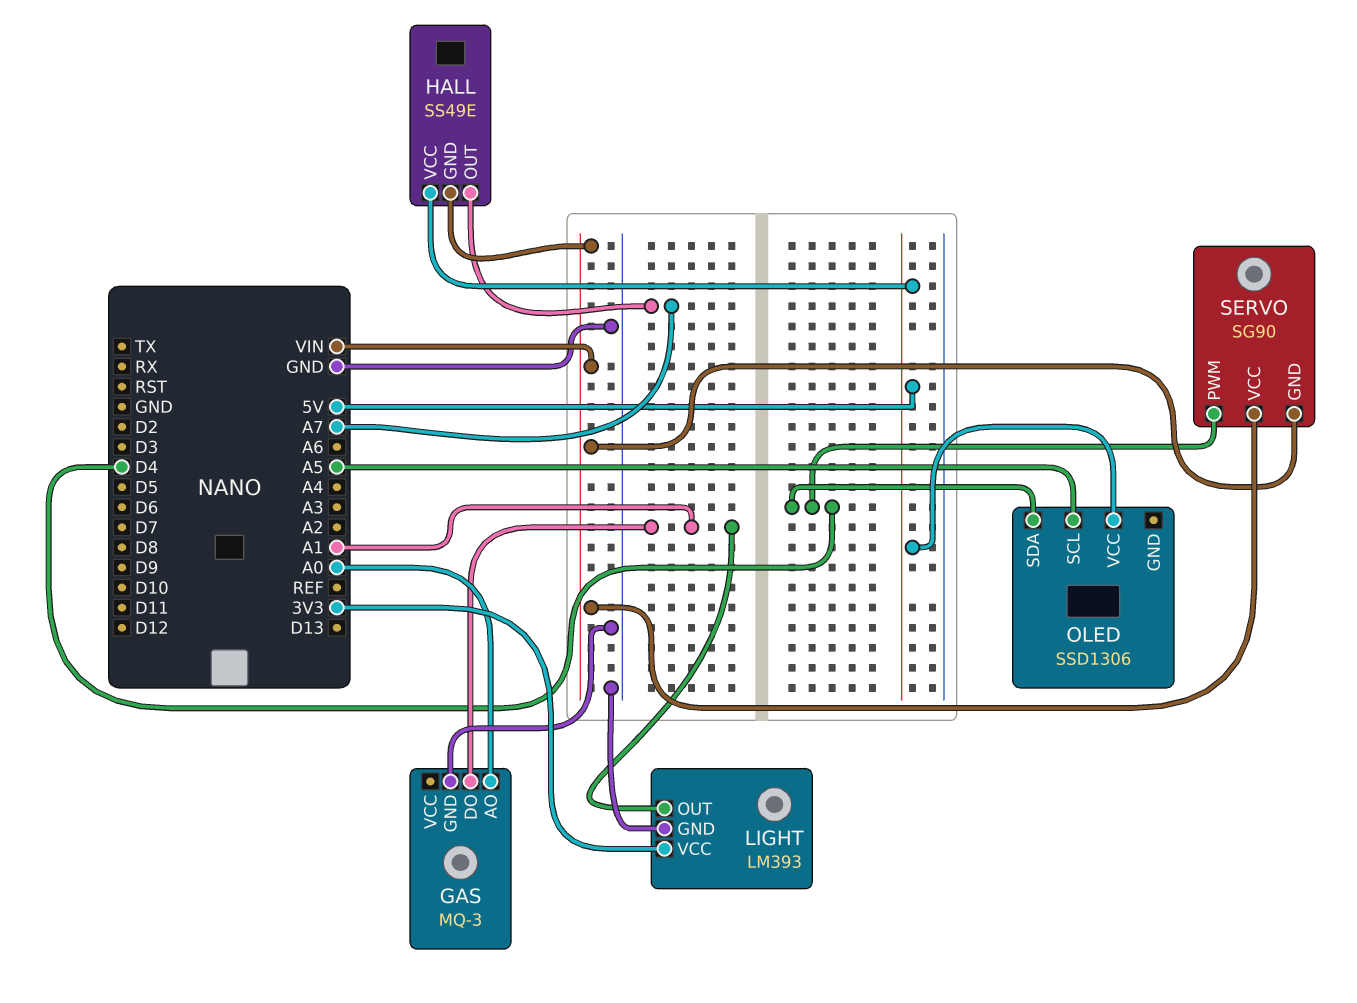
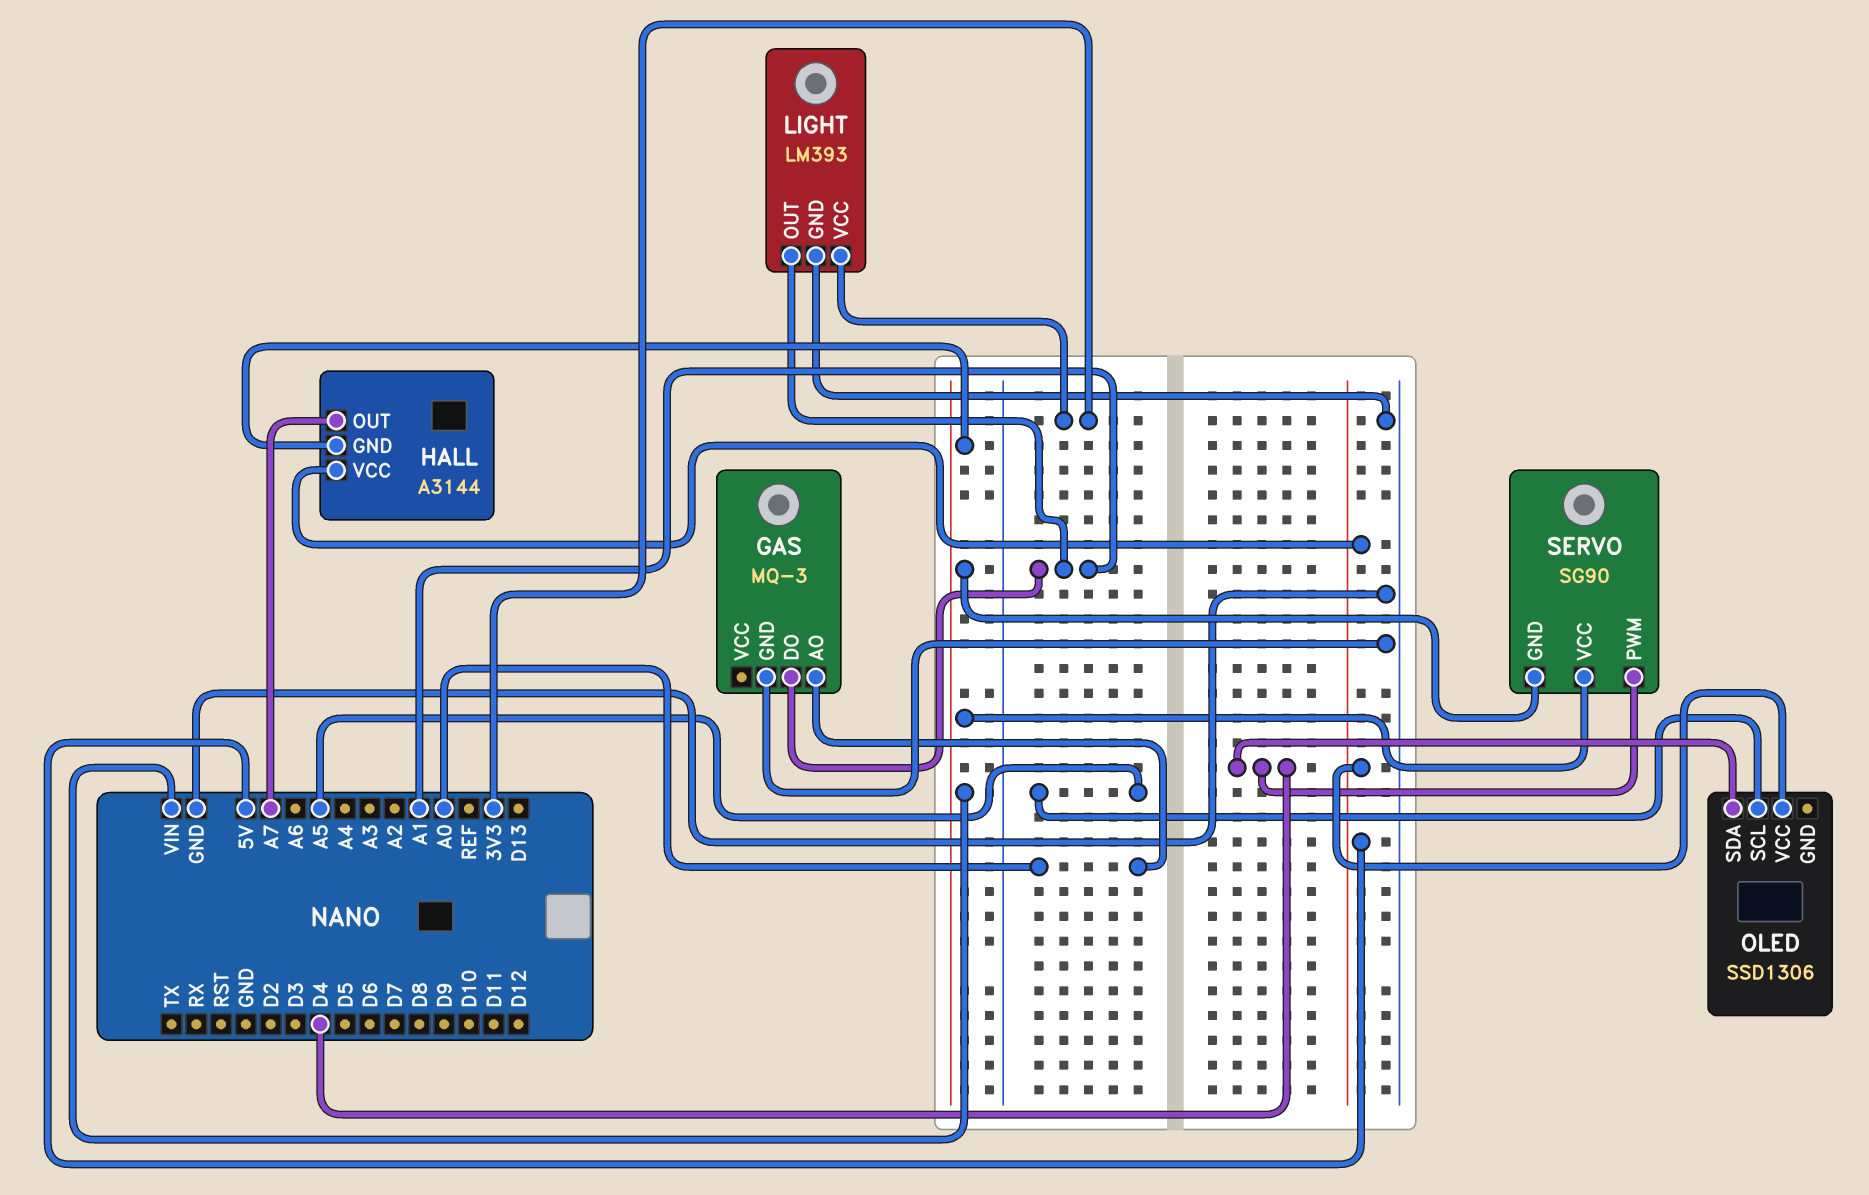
HALL: SS49E -> A3144

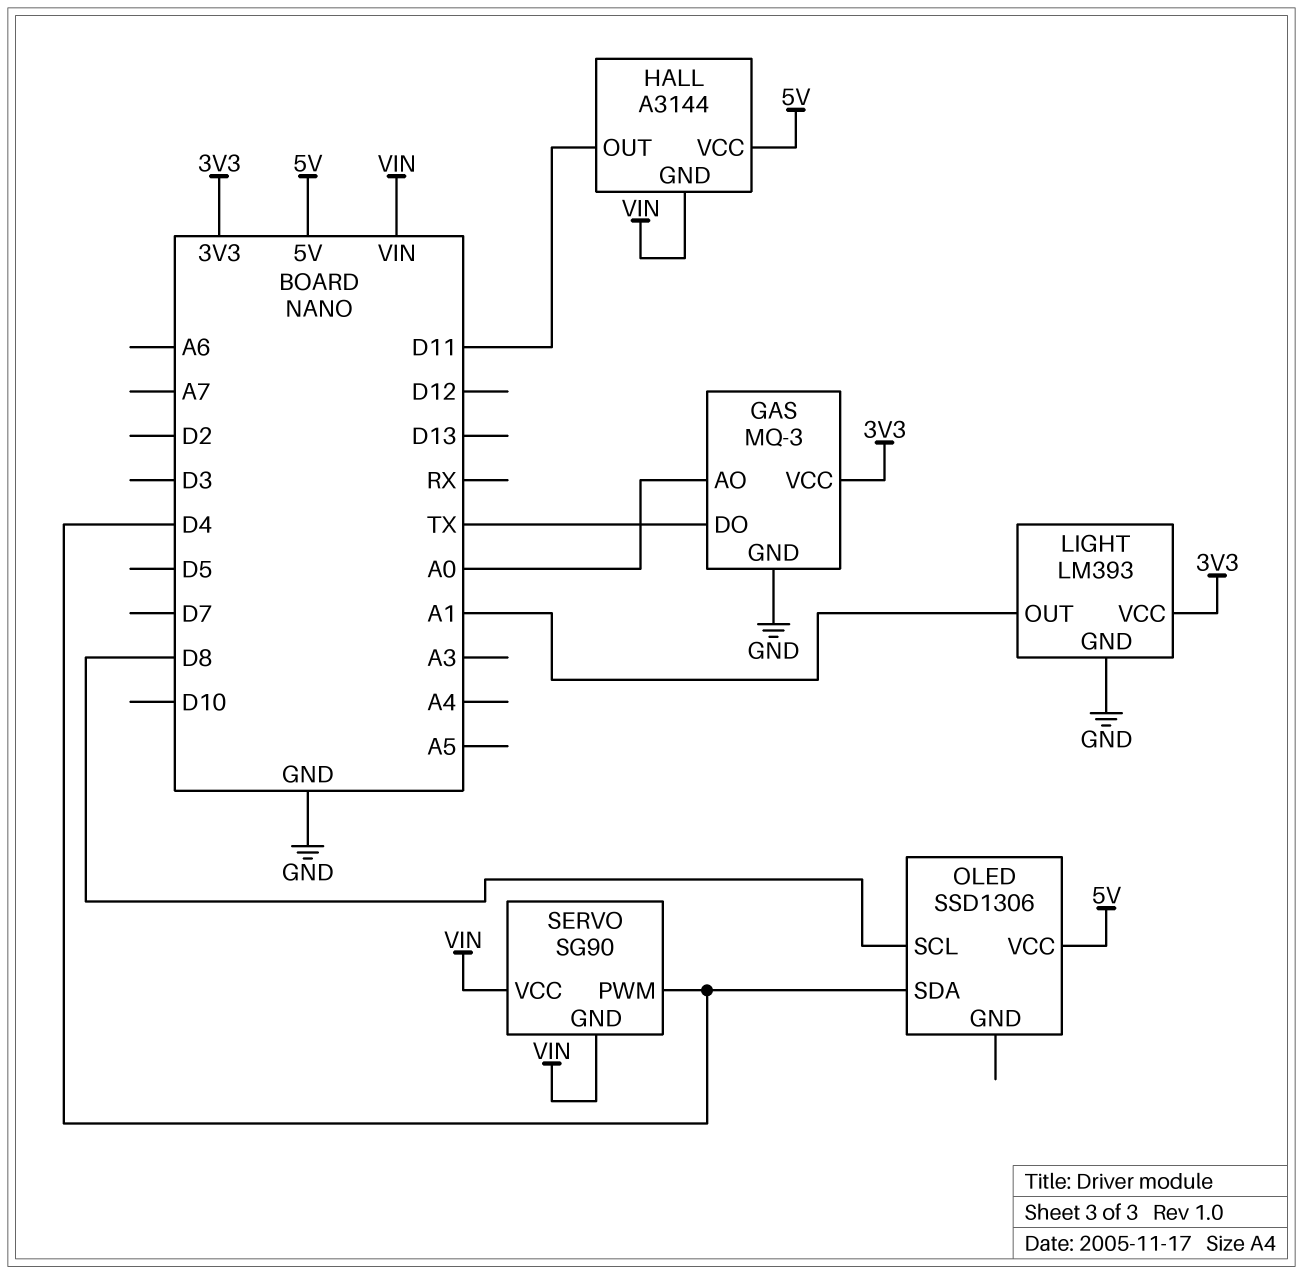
GAS pin DO: A1 -> TX
GAS pin VCC: none -> 3V3
HALL pin OUT: A7 -> D11
OLED pin SCL: A5 -> D8

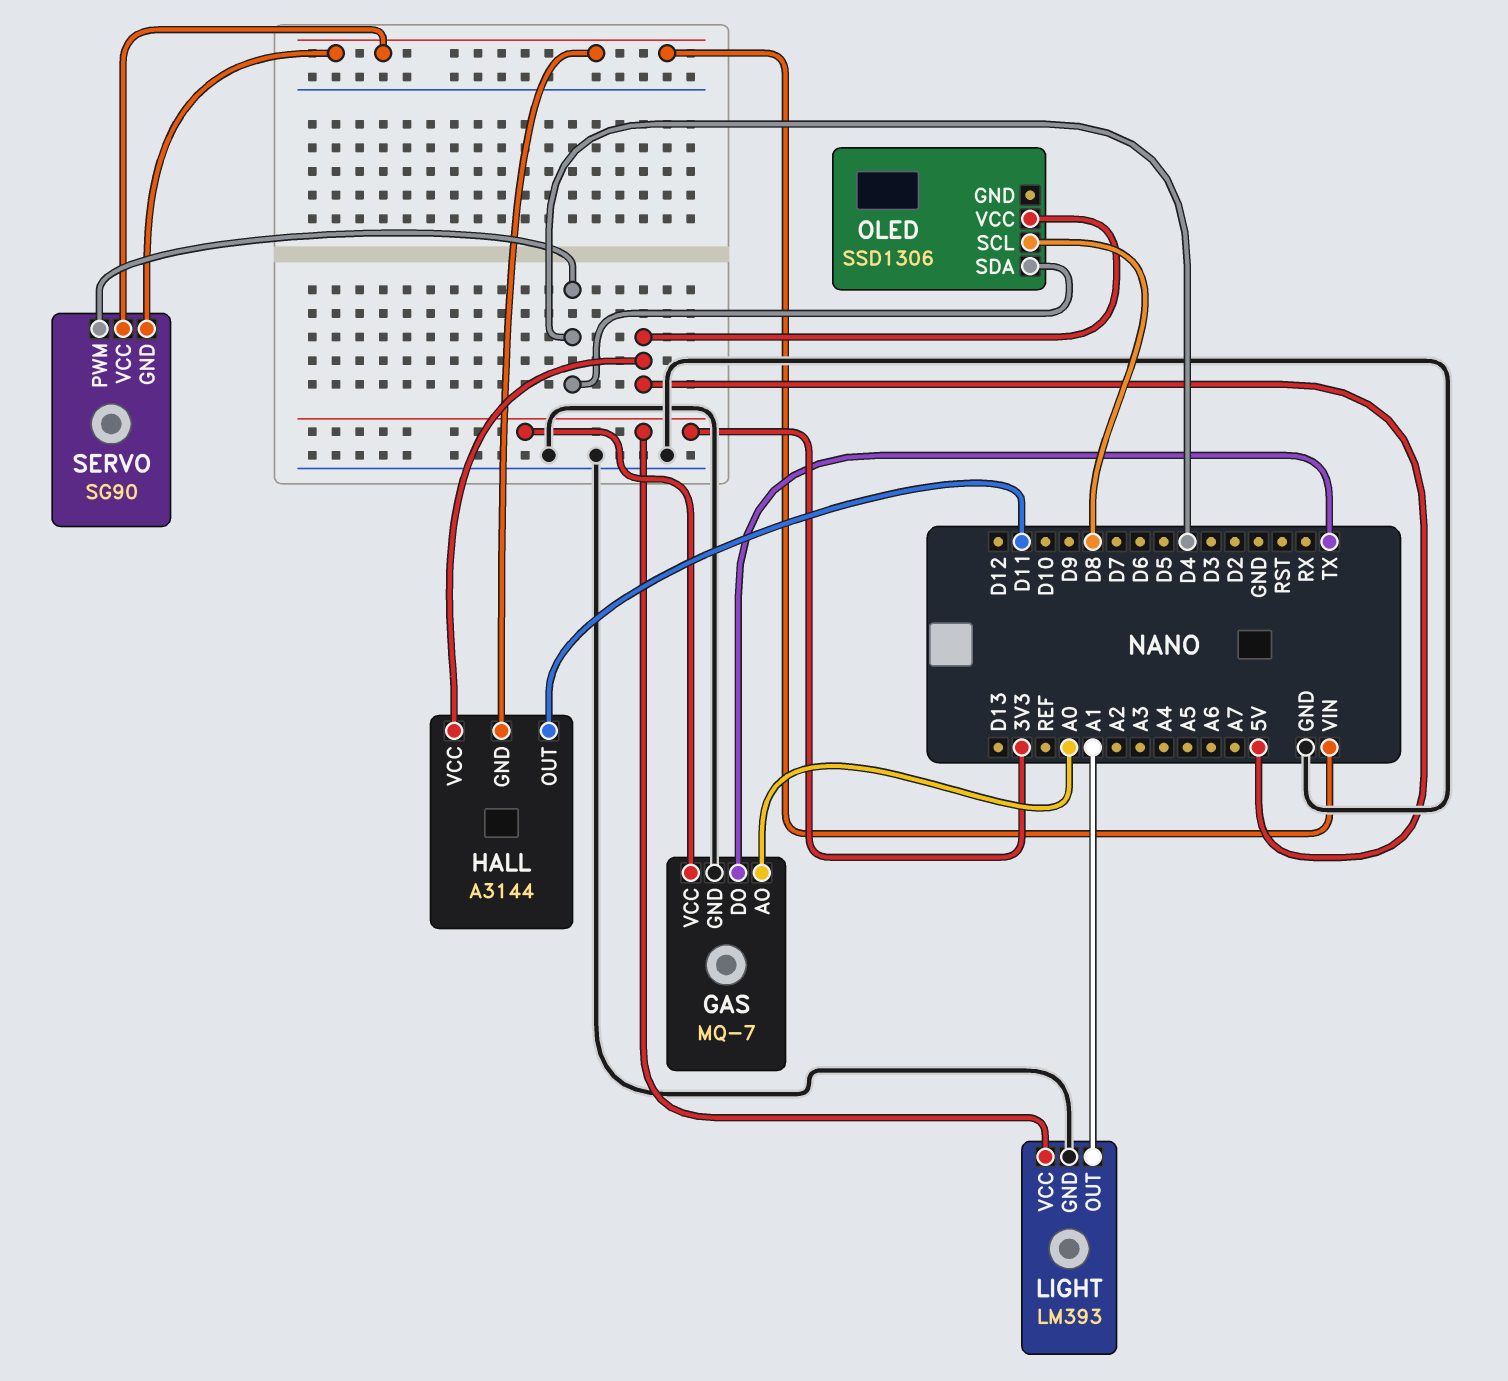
GAS: MQ-3 -> MQ-7

